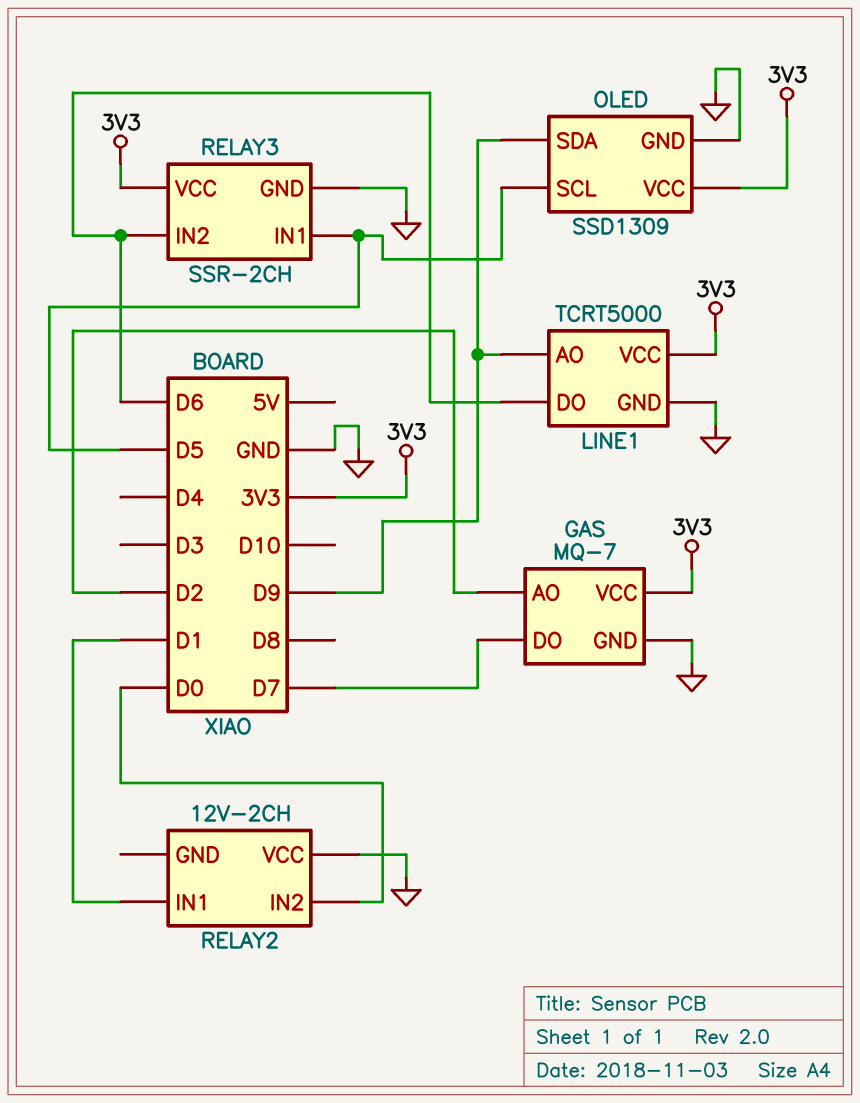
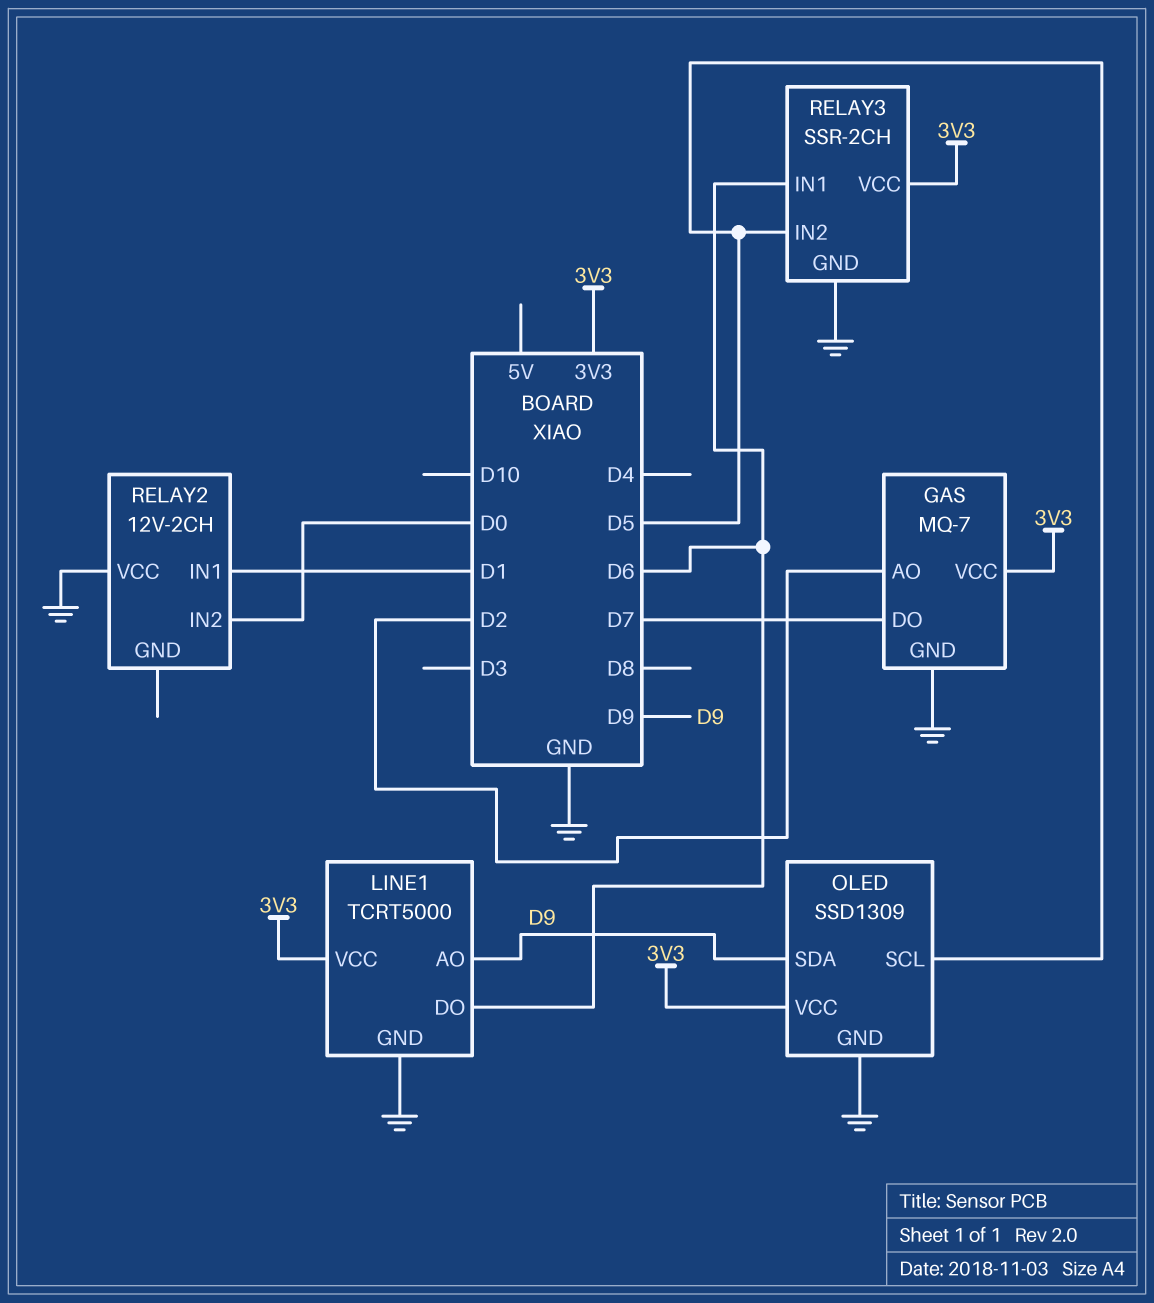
RELAY3 pin IN1: D5 -> D6
RELAY3 pin IN2: D6 -> D5

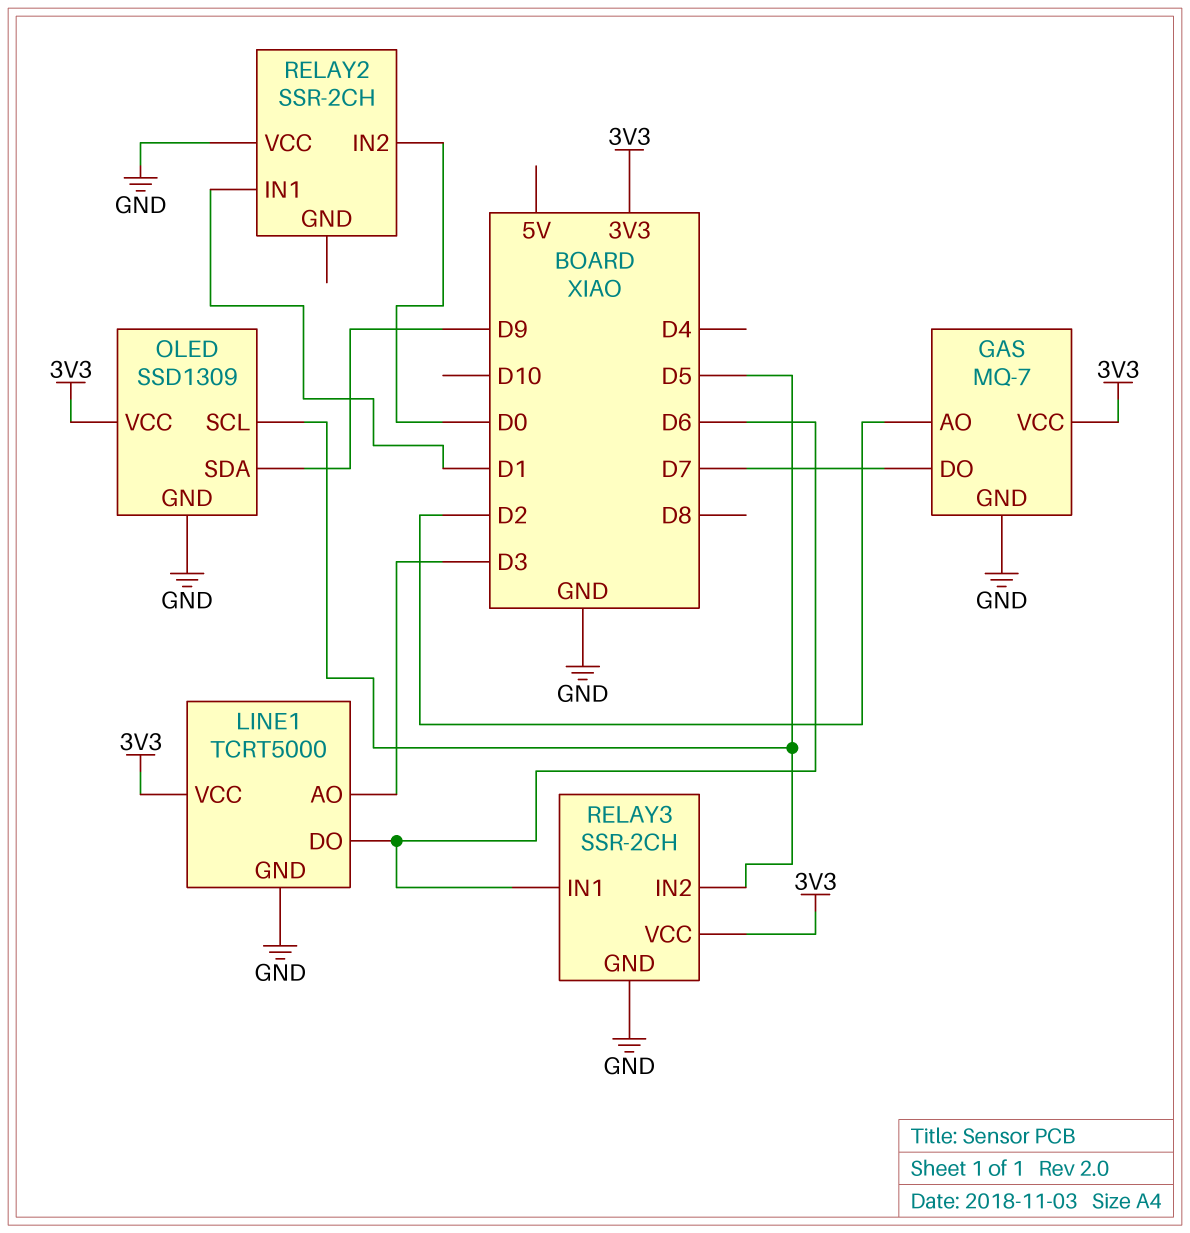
LINE1 pin AO: D9 -> D3
RELAY2: 12V-2CH -> SSR-2CH

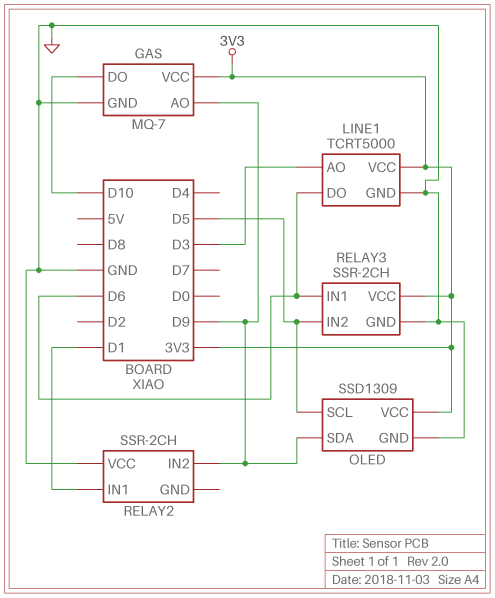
GAS pin AO: D2 -> D9
GAS pin DO: D7 -> D10
RELAY2 pin IN2: D0 -> D9

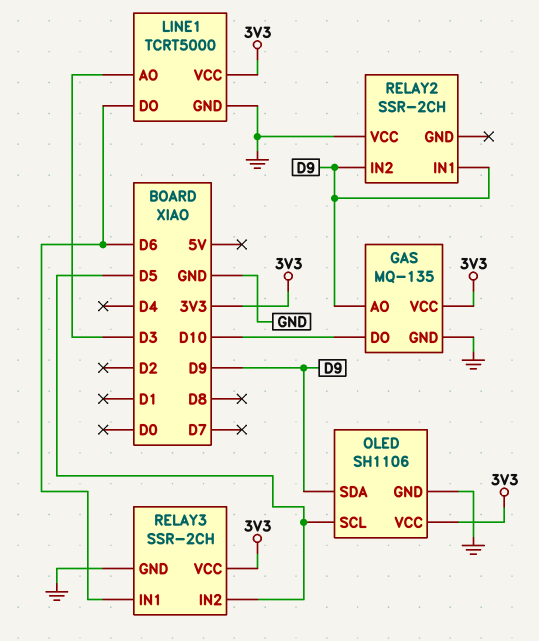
GAS: MQ-7 -> MQ-135
OLED: SSD1309 -> SH1106
RELAY2 pin IN1: D1 -> D9

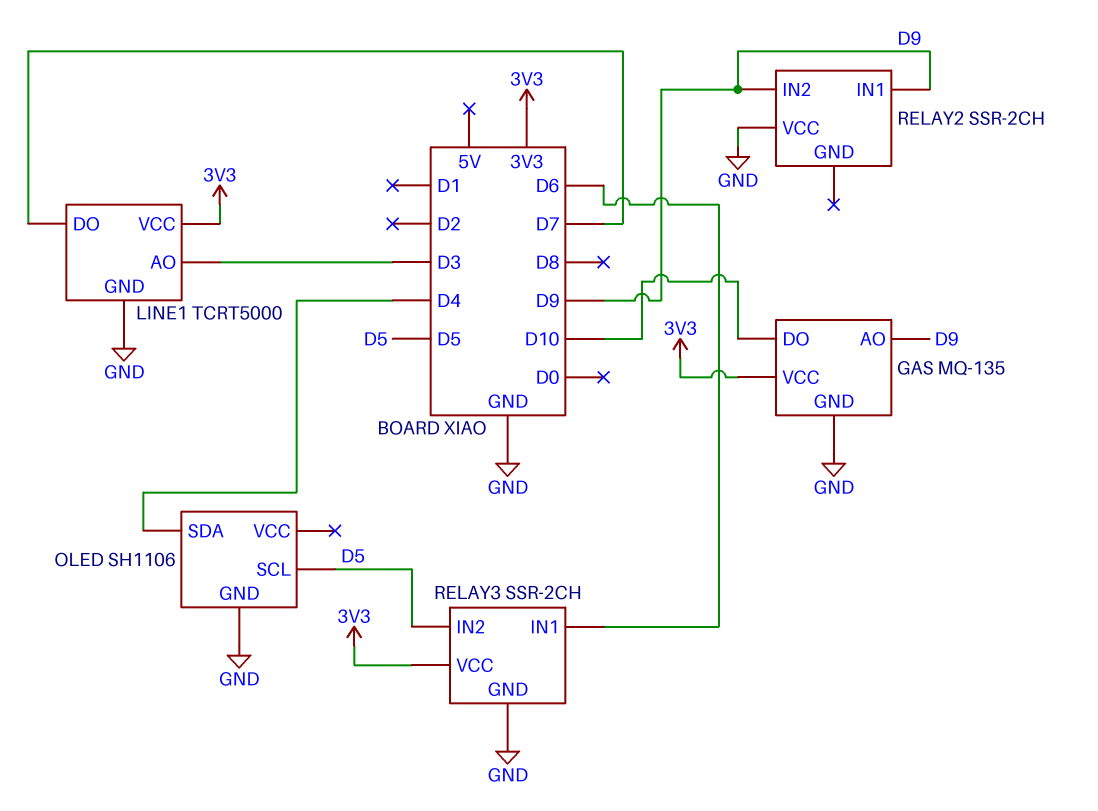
LINE1 pin DO: D6 -> D7
OLED pin SDA: D9 -> D4
OLED pin VCC: 3V3 -> none

